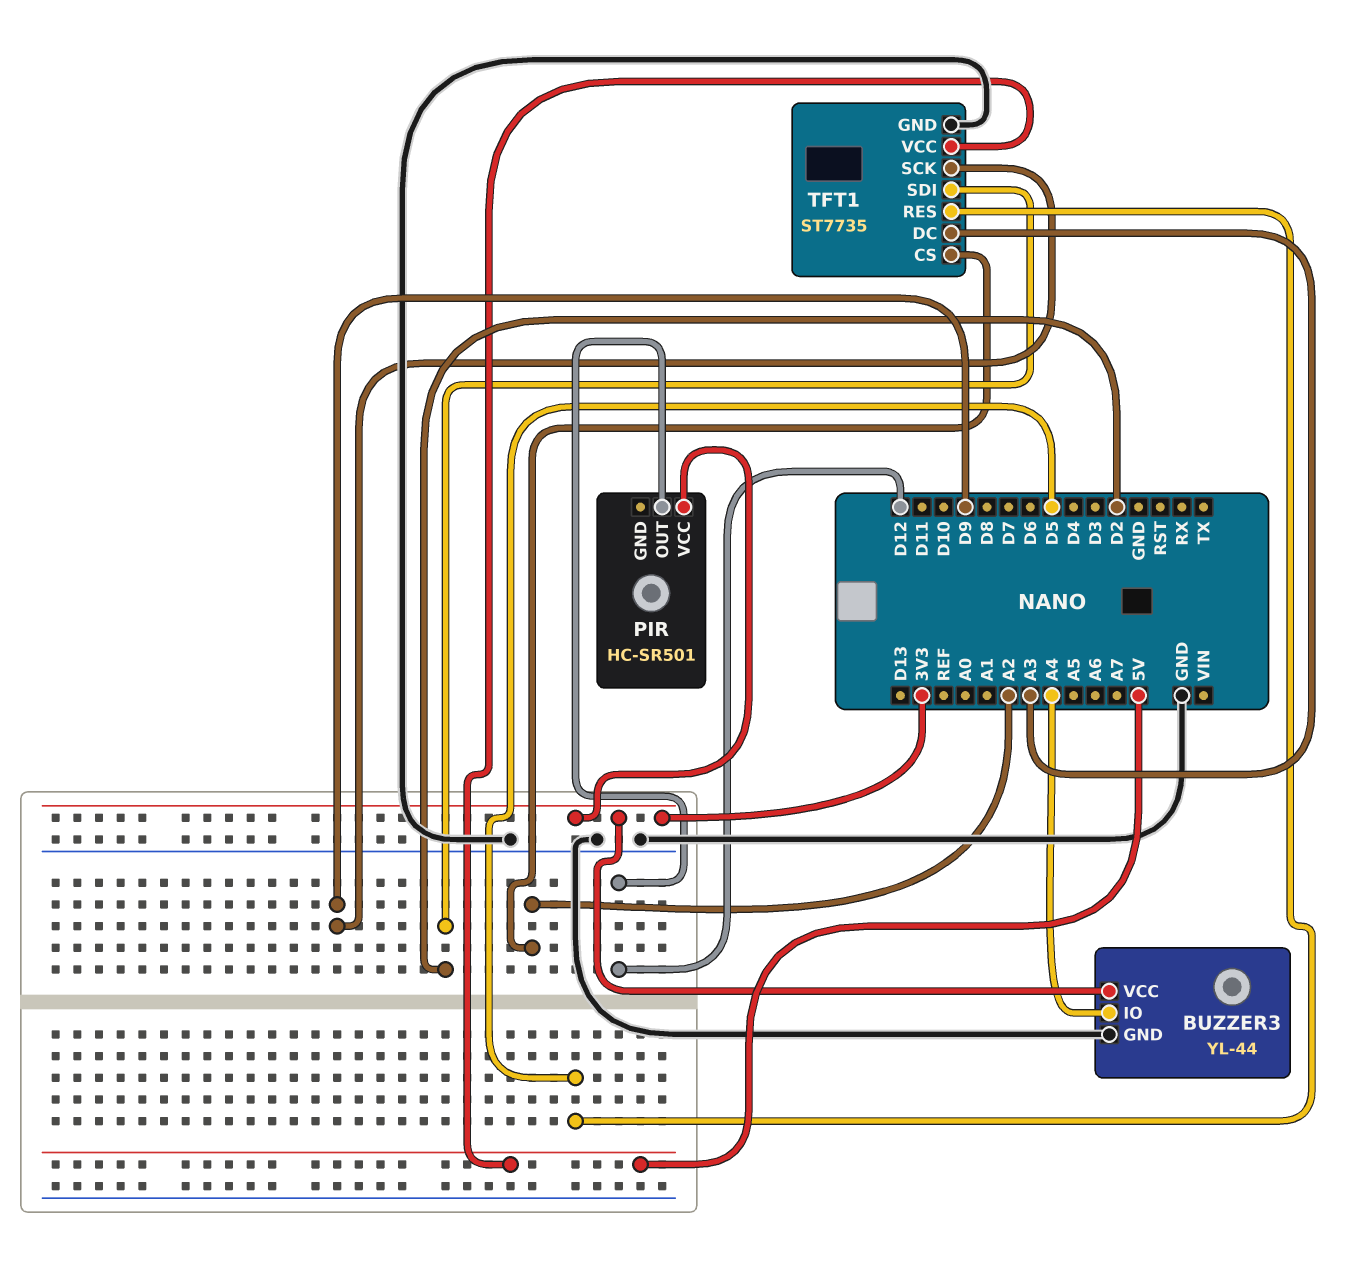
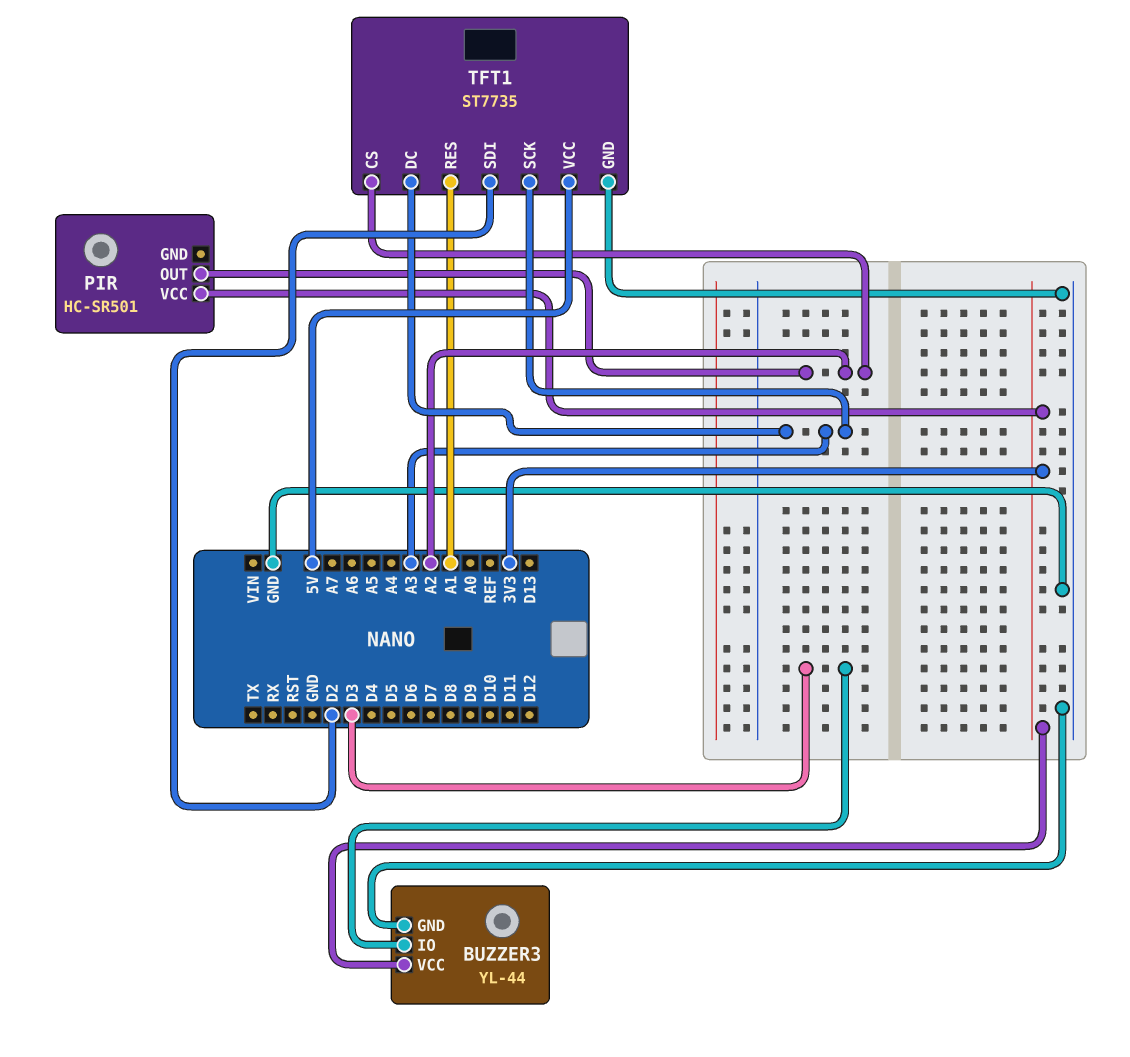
BUZZER3 pin IO: A4 -> D3
PIR pin OUT: D12 -> A2
TFT1 pin RES: D5 -> A1
TFT1 pin SCK: D9 -> A3

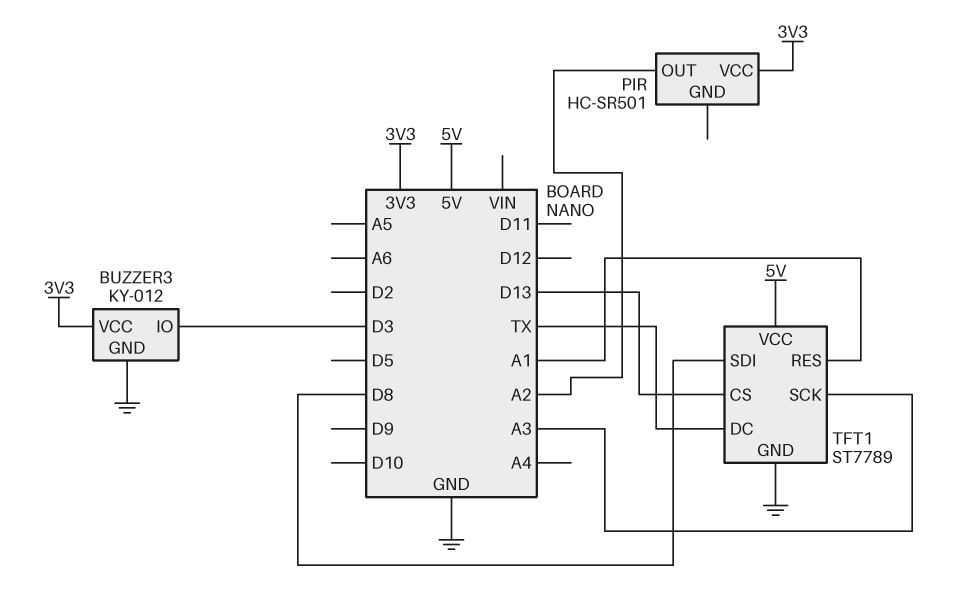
BUZZER3: YL-44 -> KY-012
TFT1: ST7735 -> ST7789
TFT1 pin CS: A2 -> D13
TFT1 pin DC: A3 -> TX
TFT1 pin SDI: D2 -> D8

